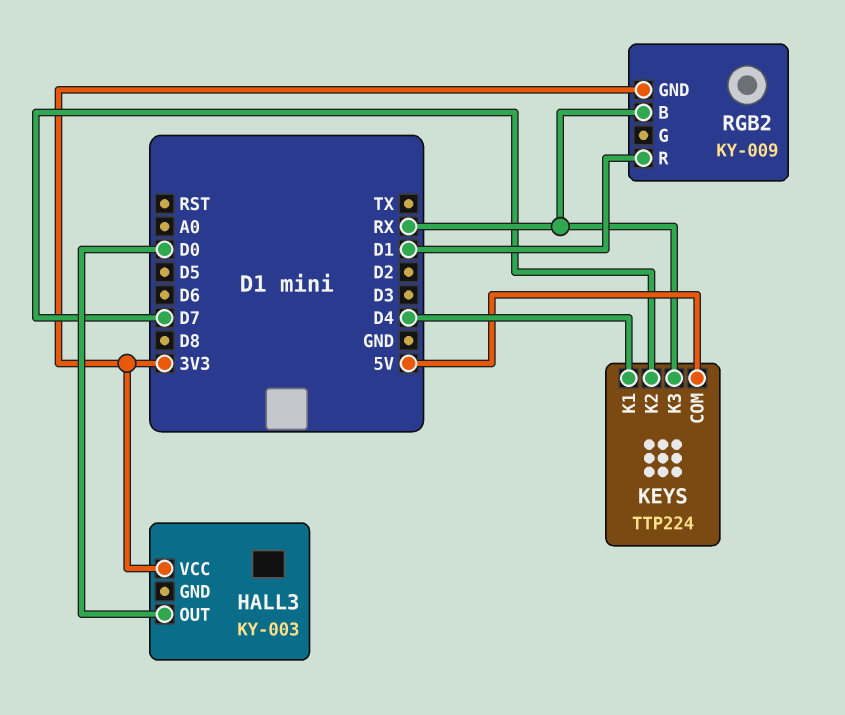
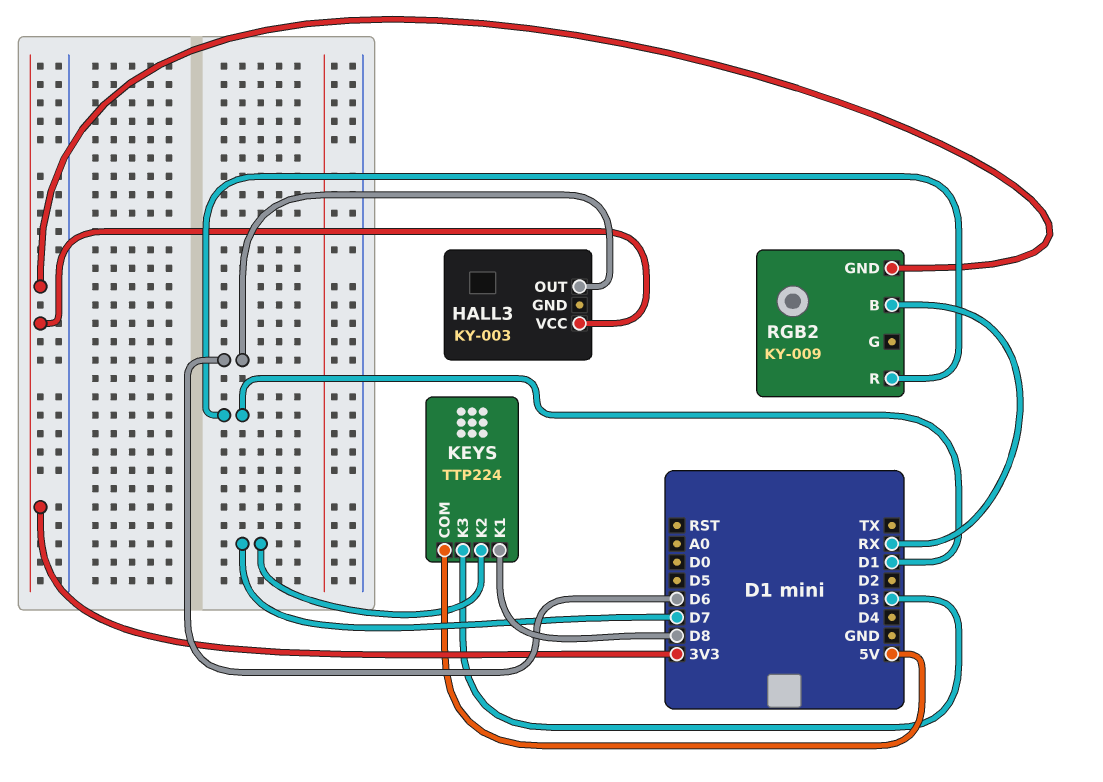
HALL3 pin OUT: D0 -> D6
KEYS pin K1: D4 -> D8
KEYS pin K3: RX -> D3

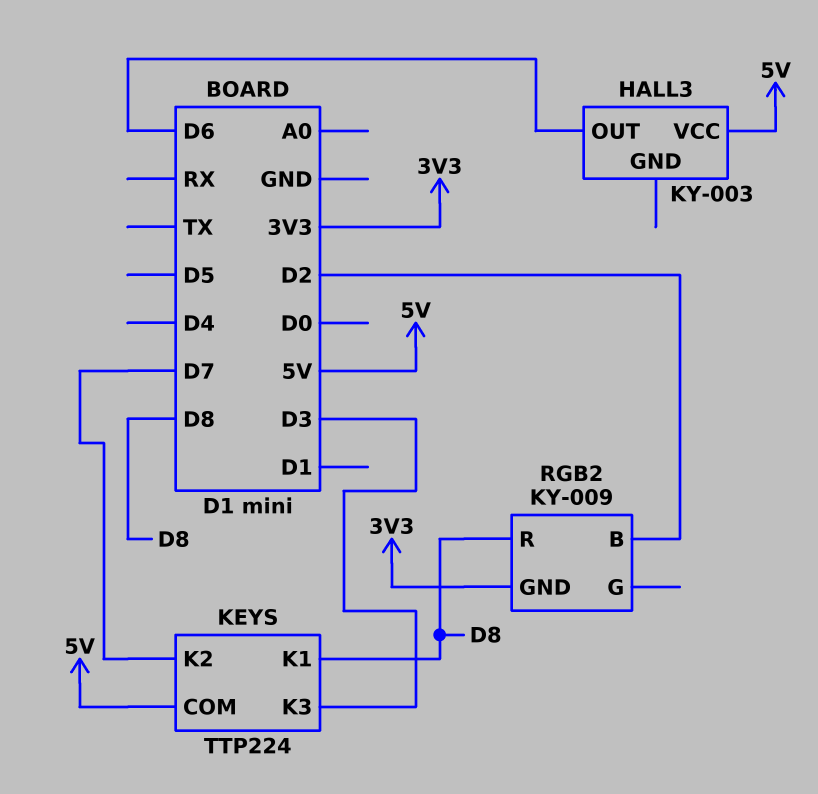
HALL3 pin VCC: 3V3 -> 5V
RGB2 pin B: RX -> D2
RGB2 pin R: D1 -> D8

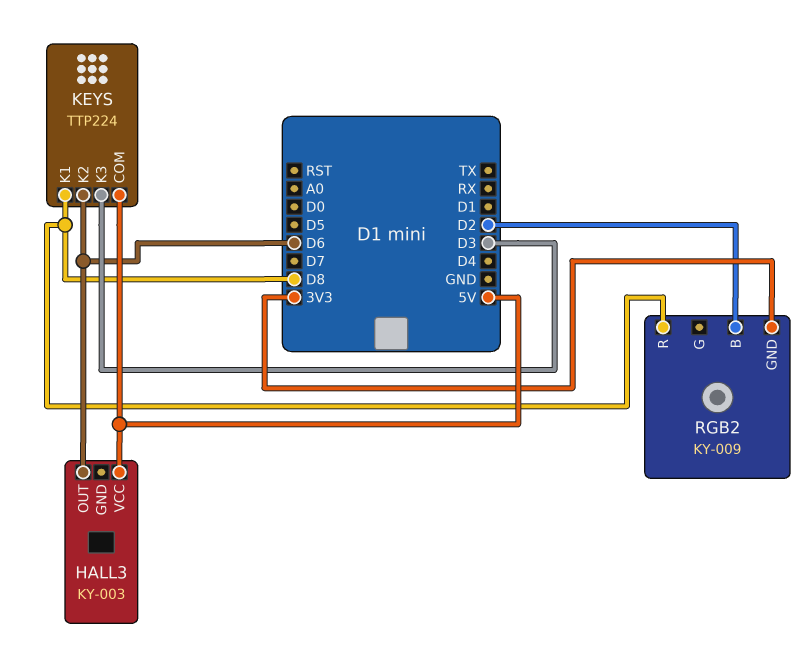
KEYS pin K2: D7 -> D6

